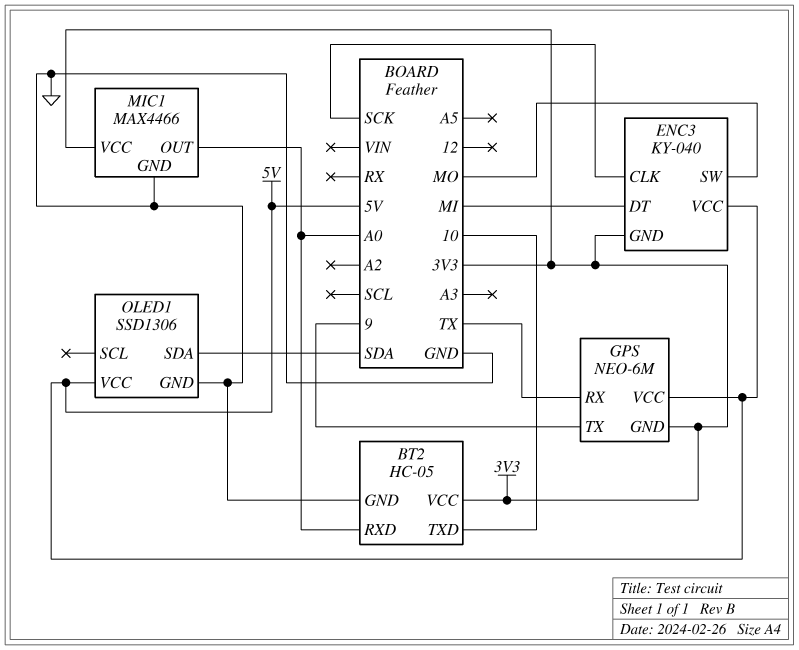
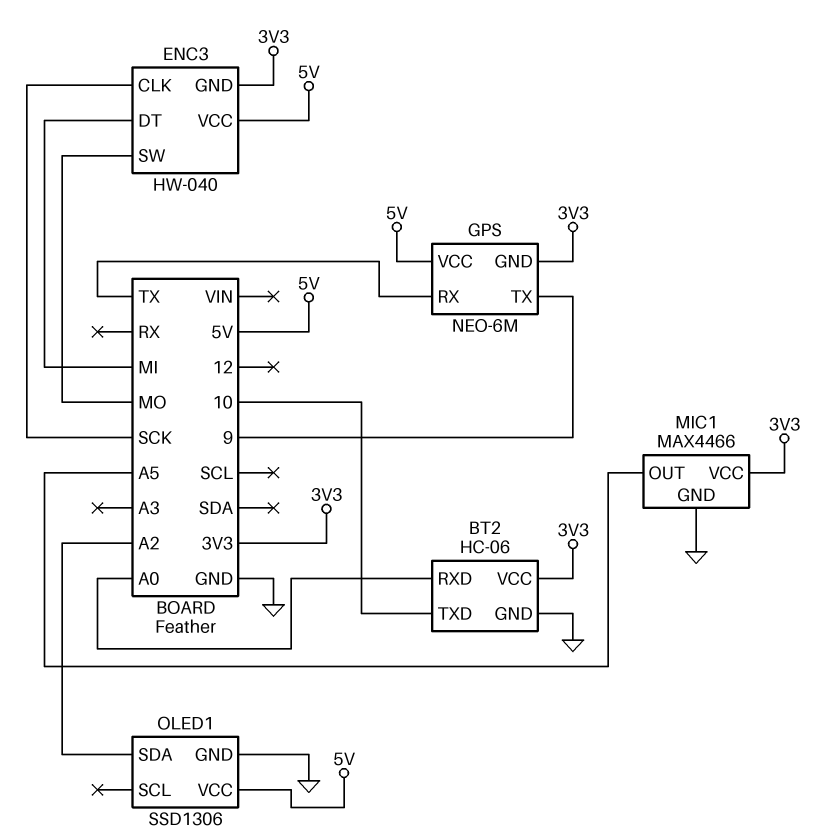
BT2: HC-05 -> HC-06
ENC3: KY-040 -> HW-040
MIC1 pin OUT: A0 -> A5
OLED1 pin SDA: SDA -> A2

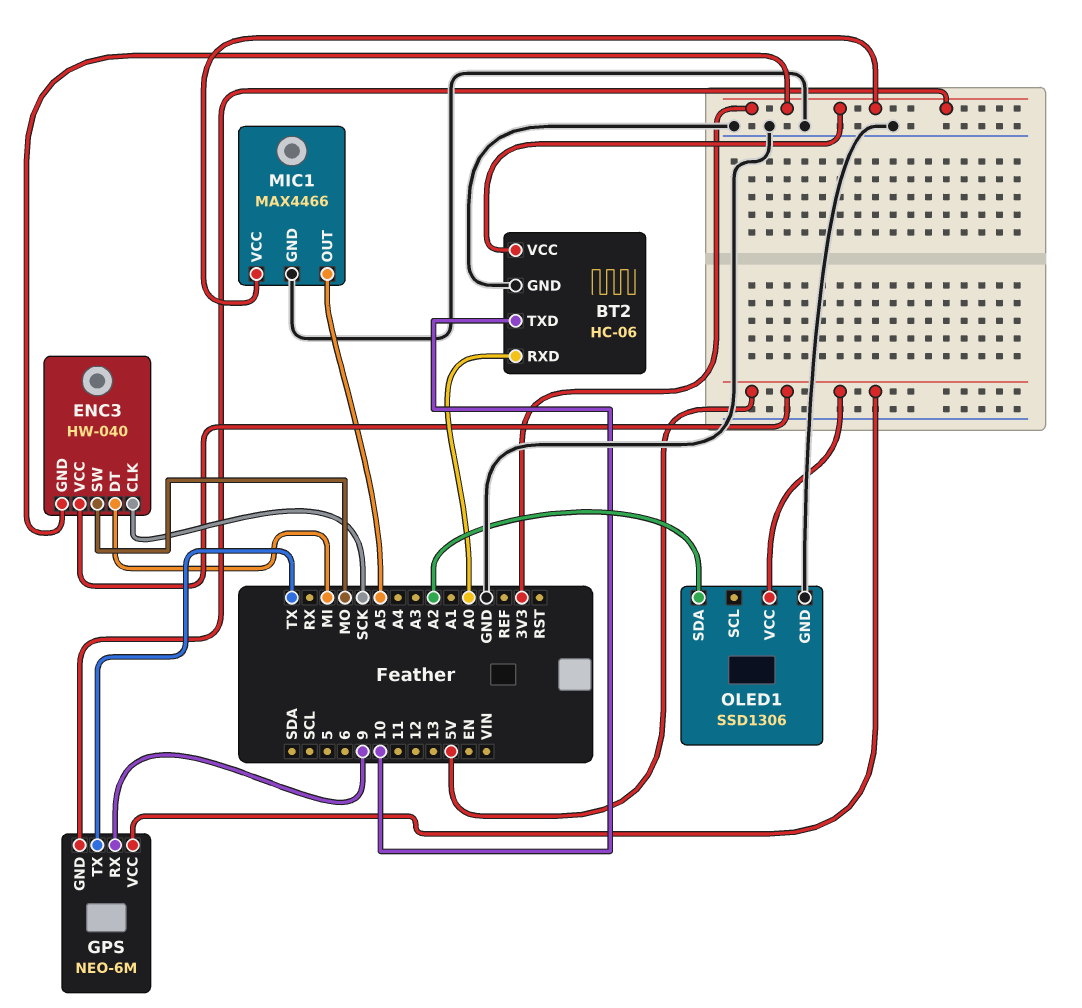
GPS pin RX: TX -> 9
GPS pin TX: 9 -> TX

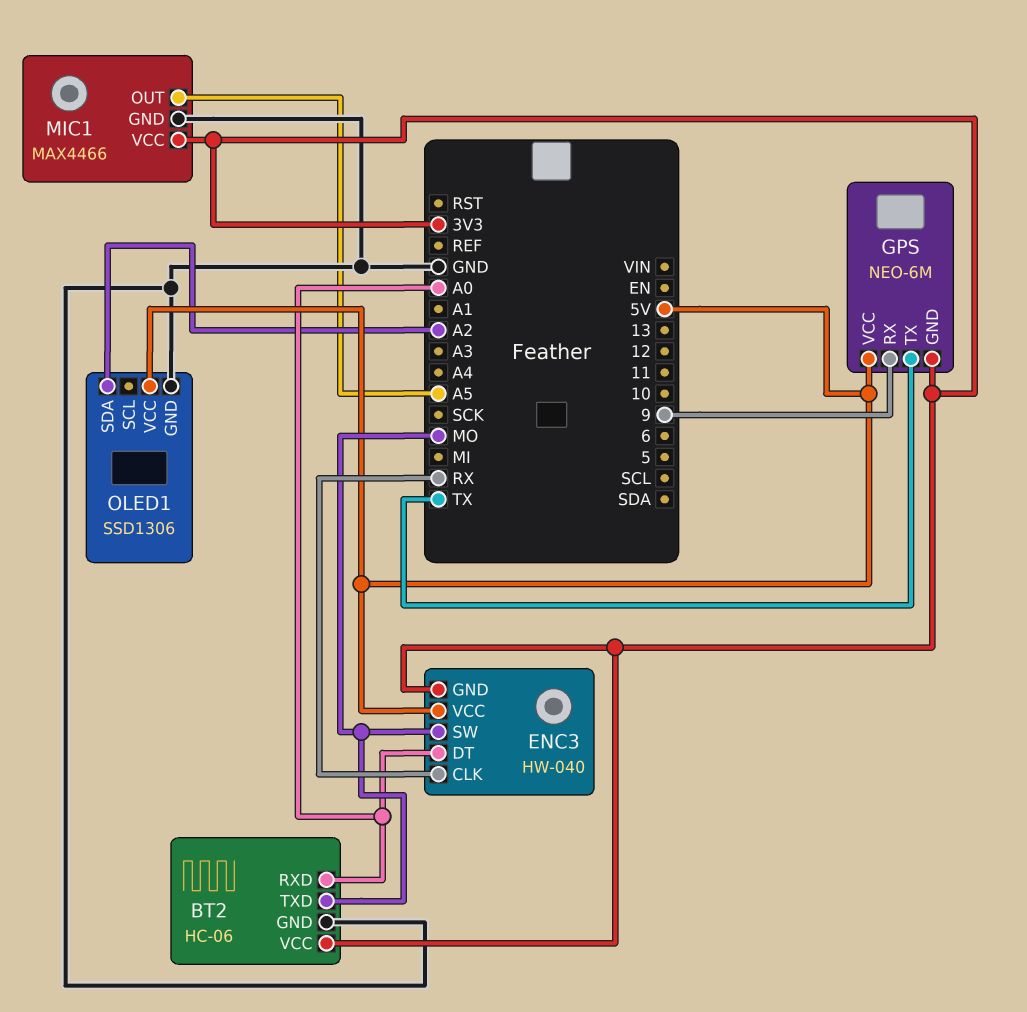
BT2 pin TXD: 10 -> MO
ENC3 pin CLK: SCK -> RX
ENC3 pin DT: MI -> A0

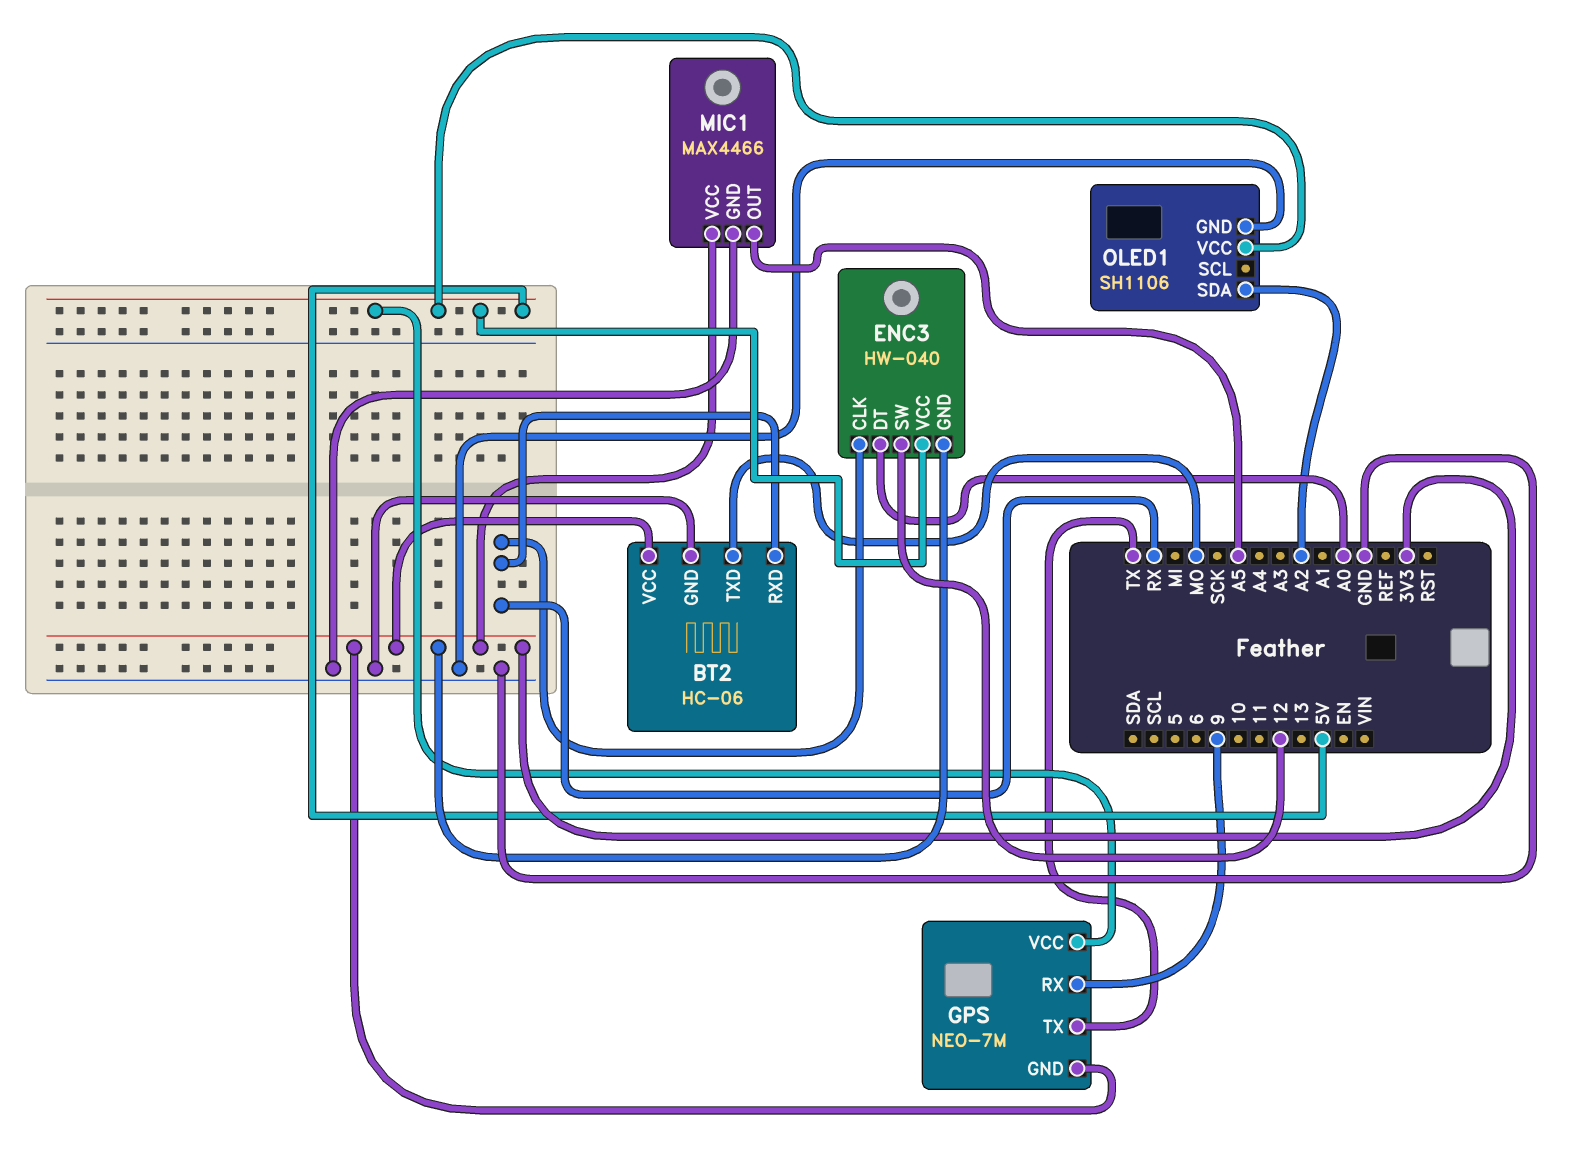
BT2 pin RXD: A0 -> RX
ENC3 pin SW: MO -> 12
GPS: NEO-6M -> NEO-7M
OLED1: SSD1306 -> SH1106

